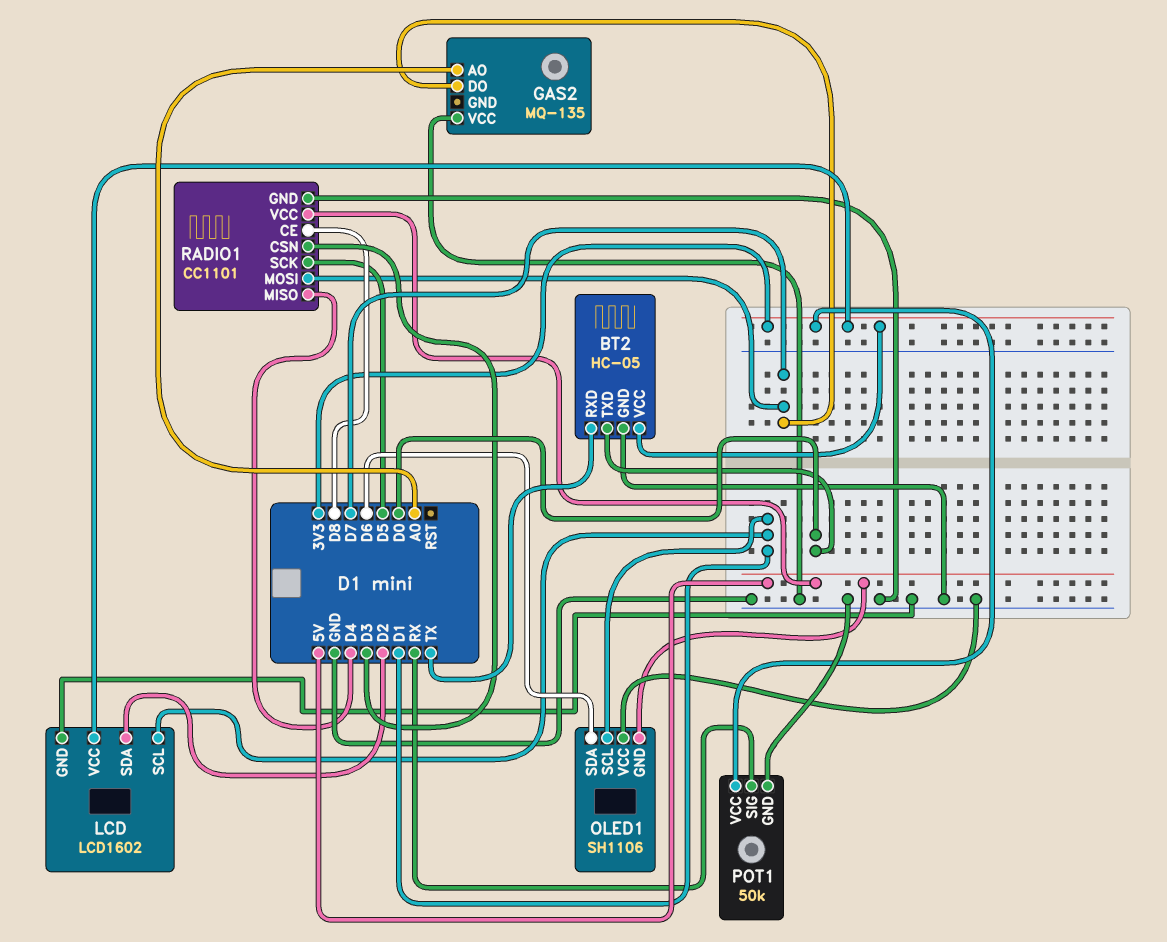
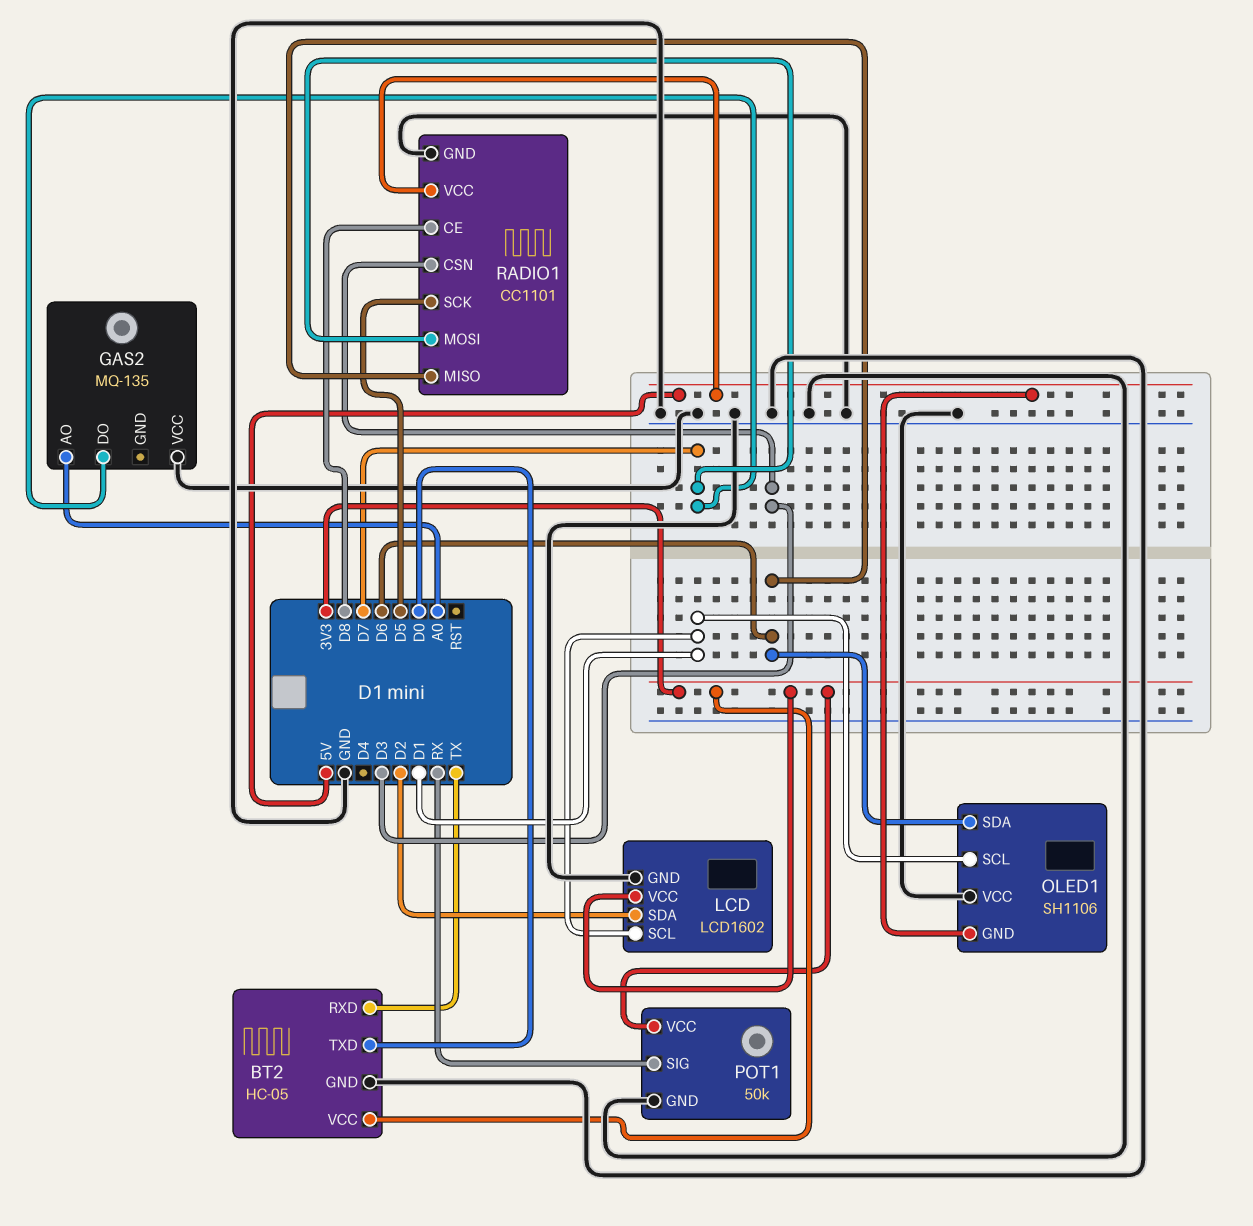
RADIO1 pin MISO: D4 -> D6

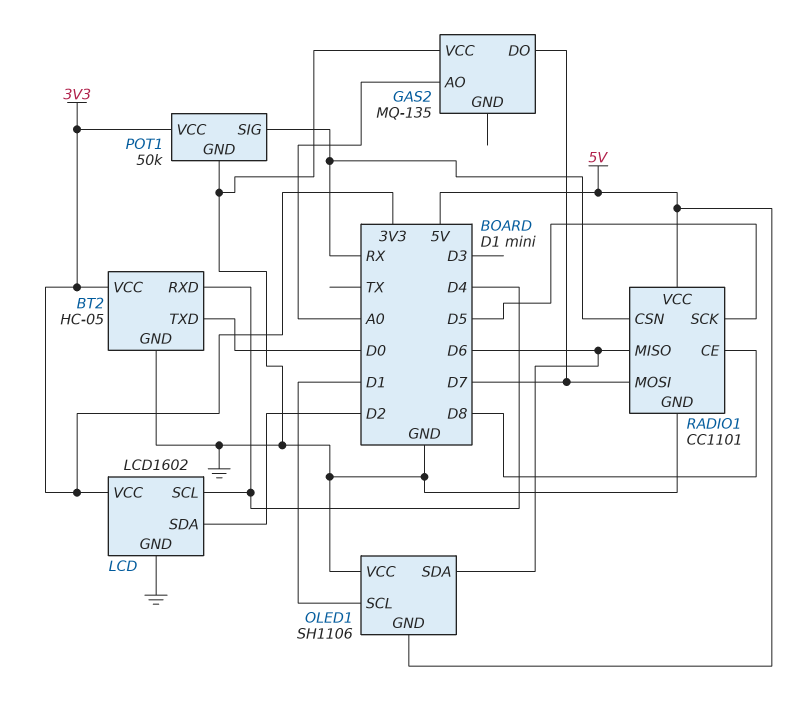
BT2 pin RXD: TX -> D4
LCD pin SCL: D1 -> D4
RADIO1 pin CSN: D3 -> RX

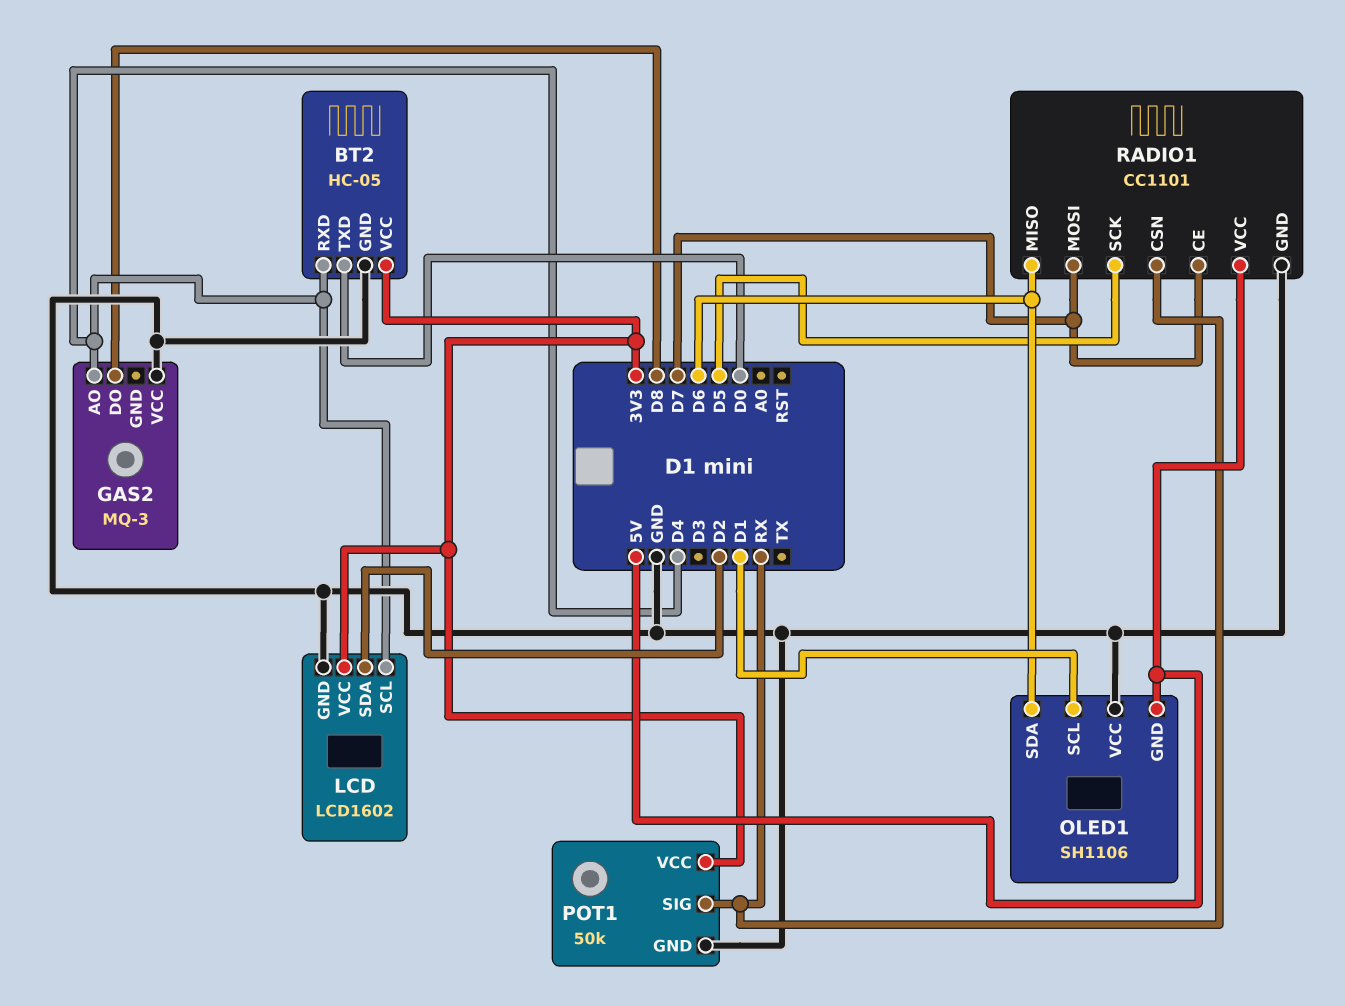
GAS2: MQ-135 -> MQ-3
GAS2 pin AO: A0 -> D4
GAS2 pin DO: D7 -> D8
RADIO1 pin CE: D8 -> D7

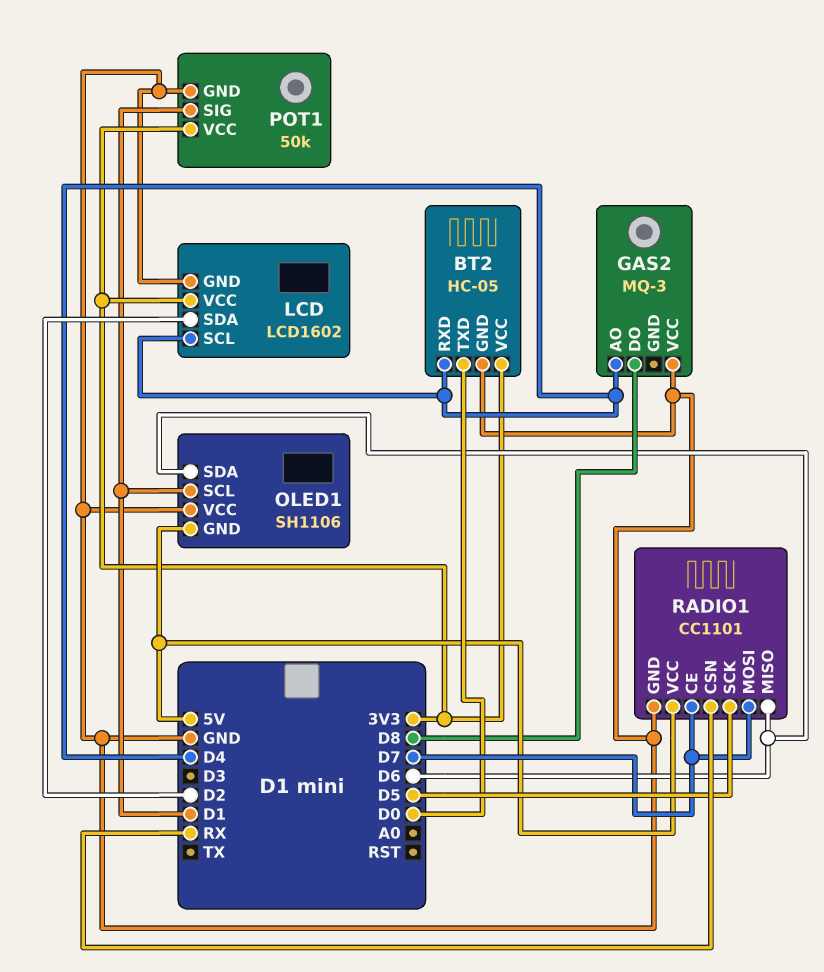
POT1 pin SIG: RX -> D1

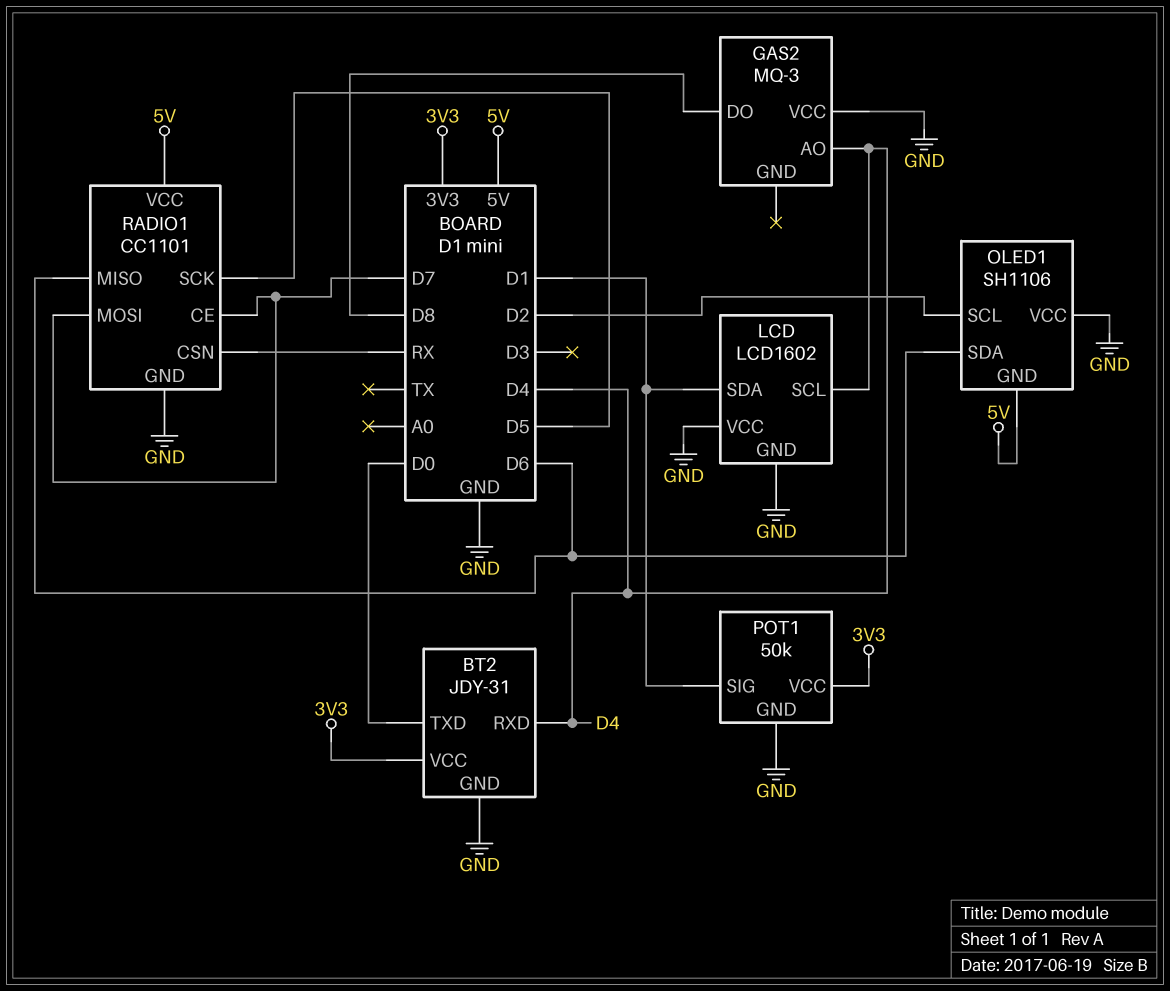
BT2: HC-05 -> JDY-31
LCD pin SDA: D2 -> D1
LCD pin VCC: 3V3 -> GND
OLED1 pin SCL: D1 -> D2

